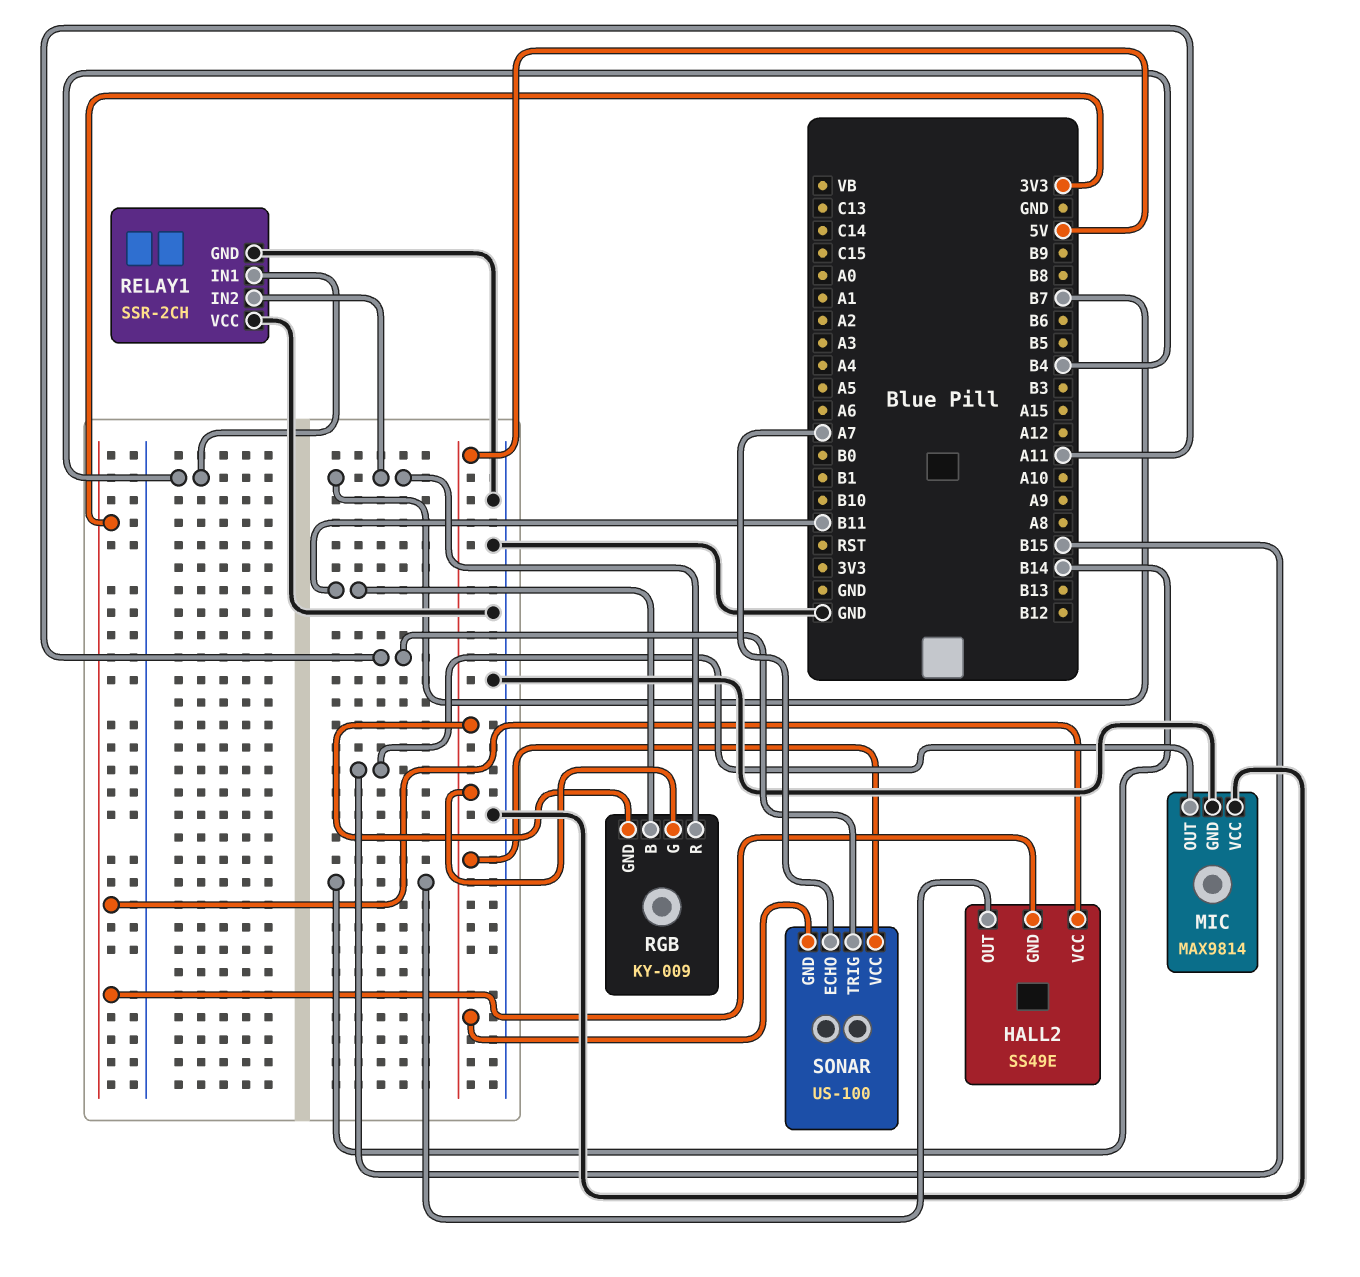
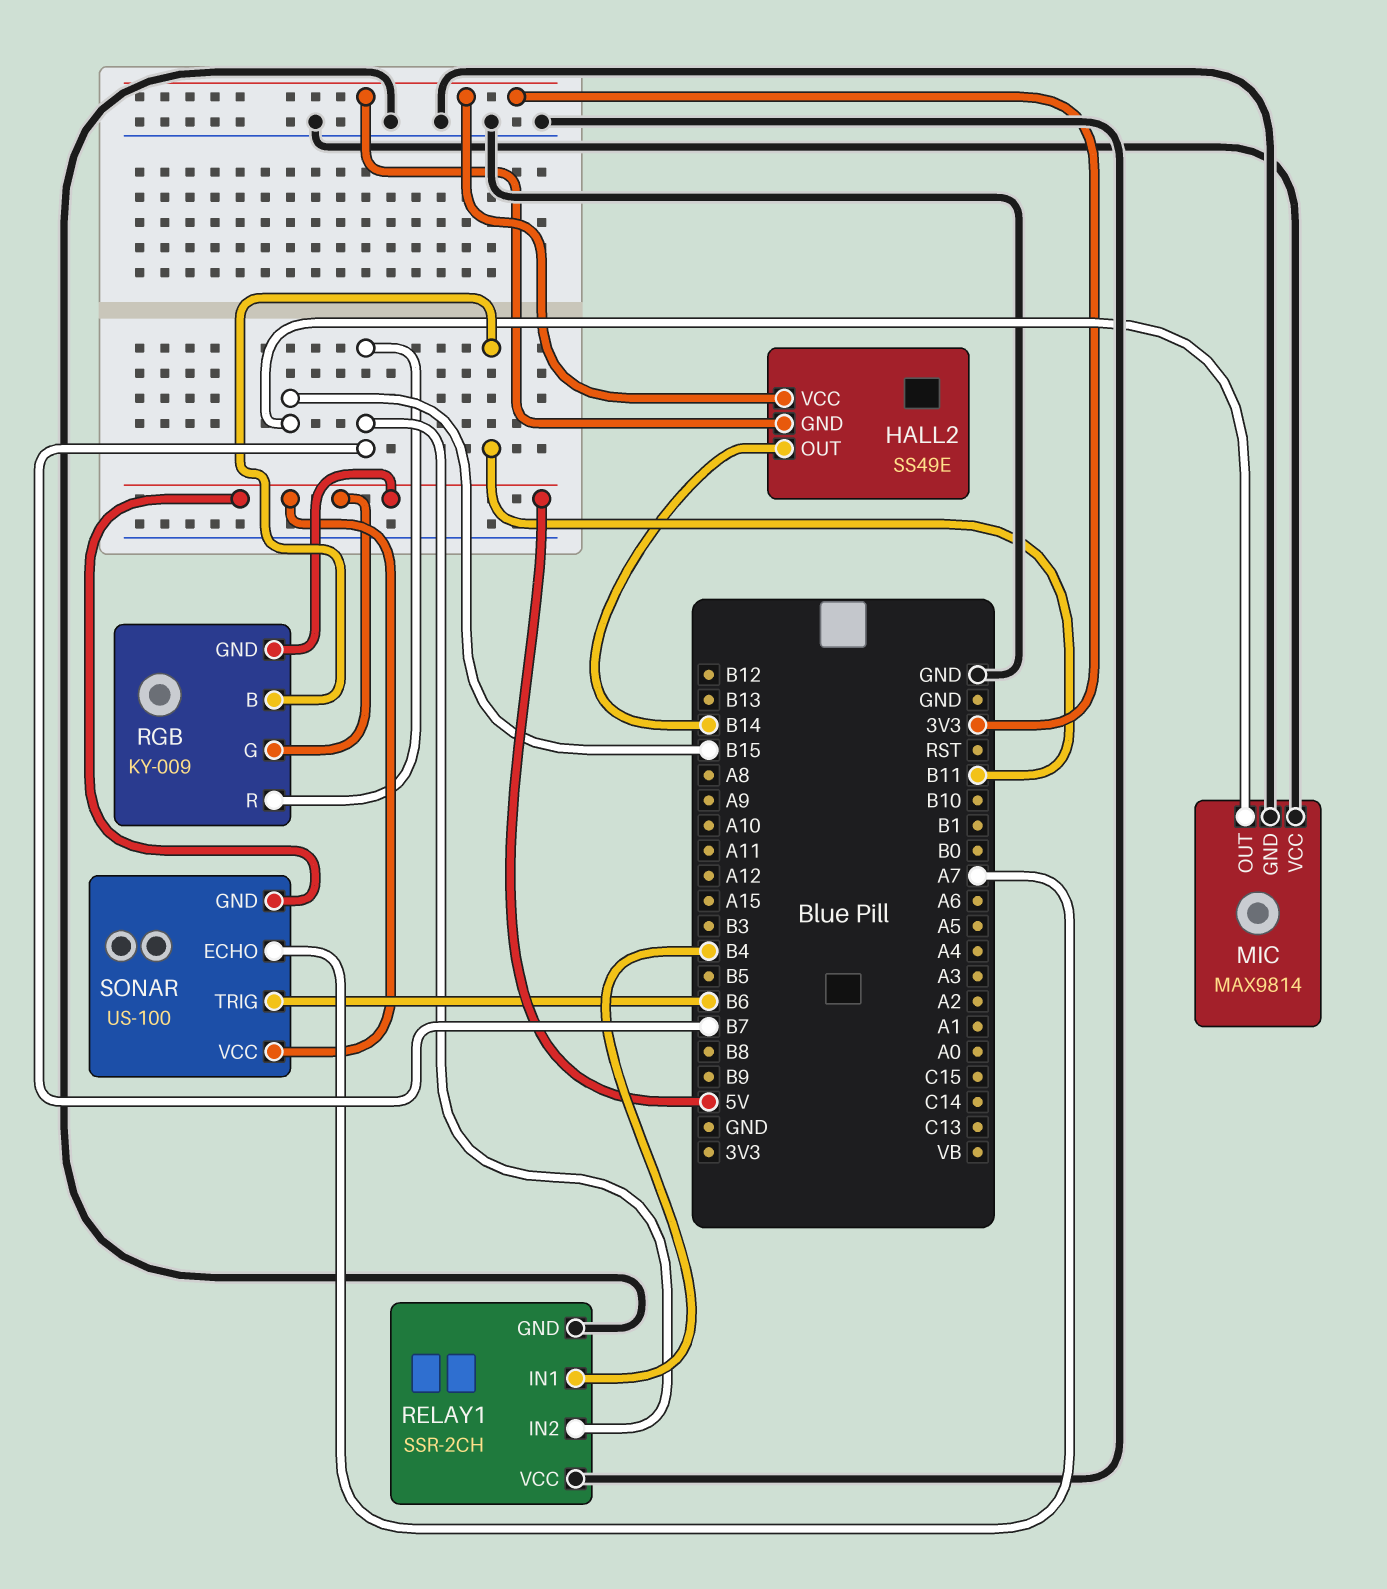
SONAR pin TRIG: A11 -> B6

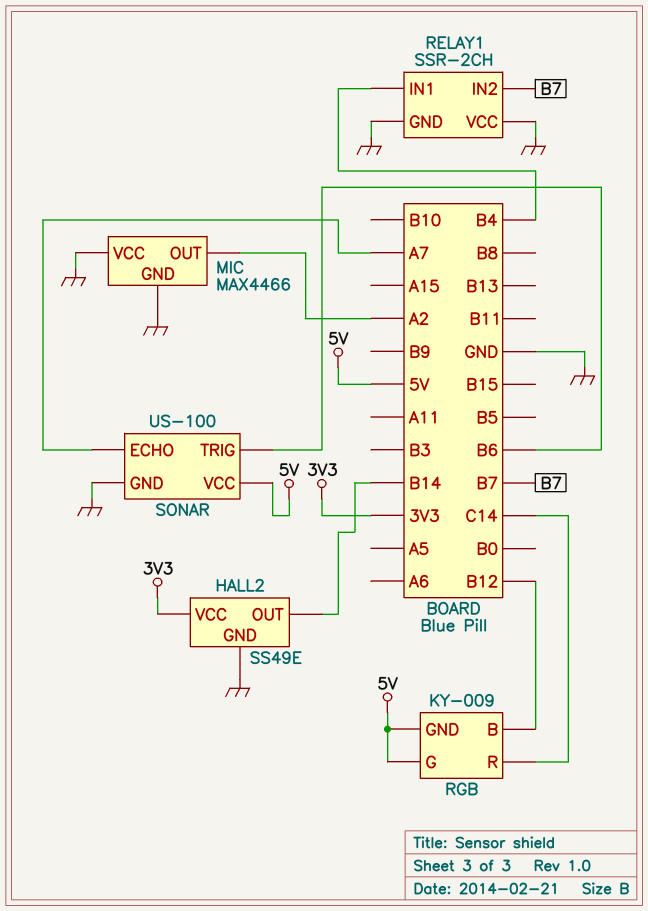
HALL2 pin GND: 3V3 -> GND
MIC: MAX9814 -> MAX4466
MIC pin OUT: B15 -> A2
RGB pin B: B11 -> B12
RGB pin R: B7 -> C14
SONAR pin GND: 5V -> GND

